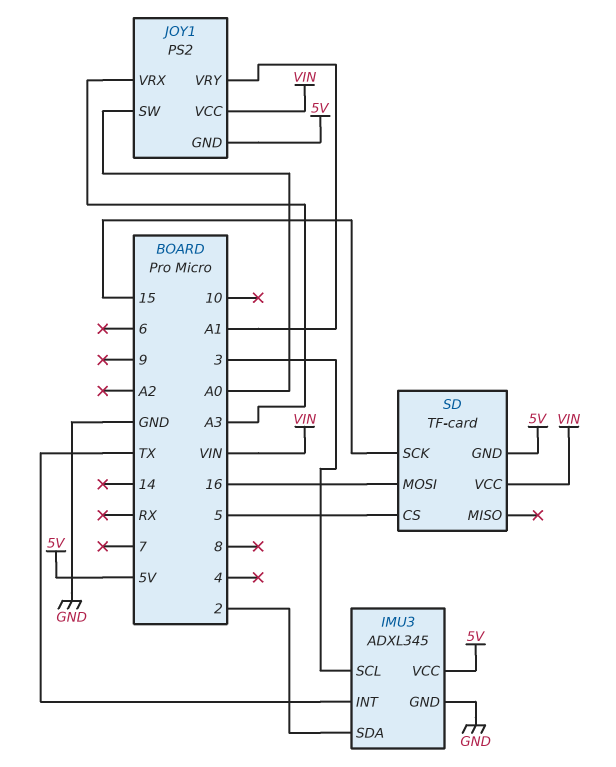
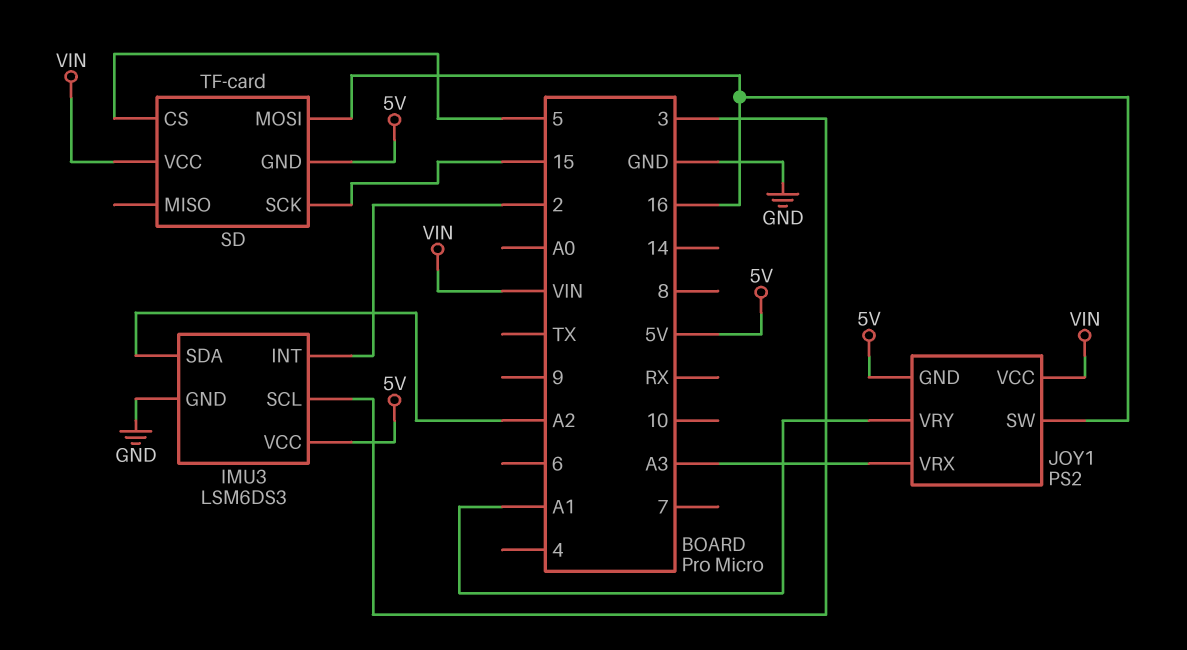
IMU3: ADXL345 -> LSM6DS3
IMU3 pin INT: TX -> 2
IMU3 pin SDA: 2 -> A2
JOY1 pin SW: A0 -> 16

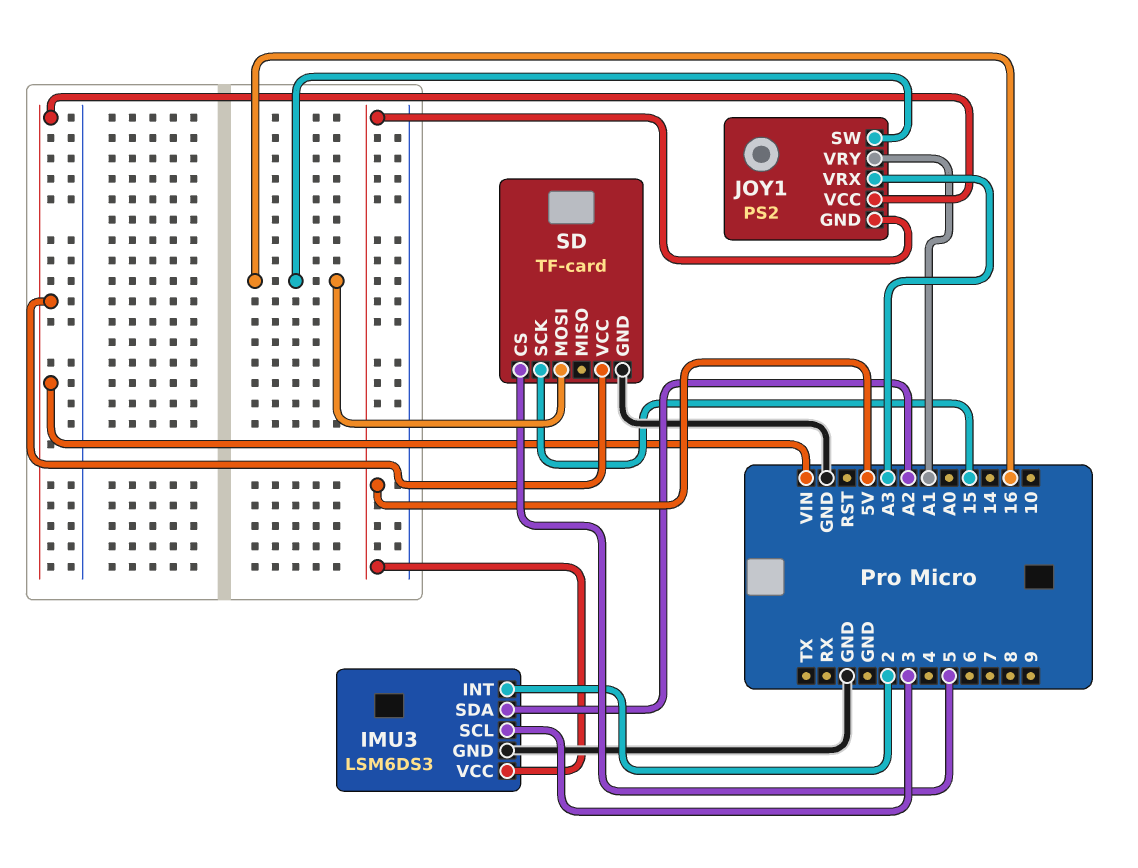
SD pin GND: 5V -> GND

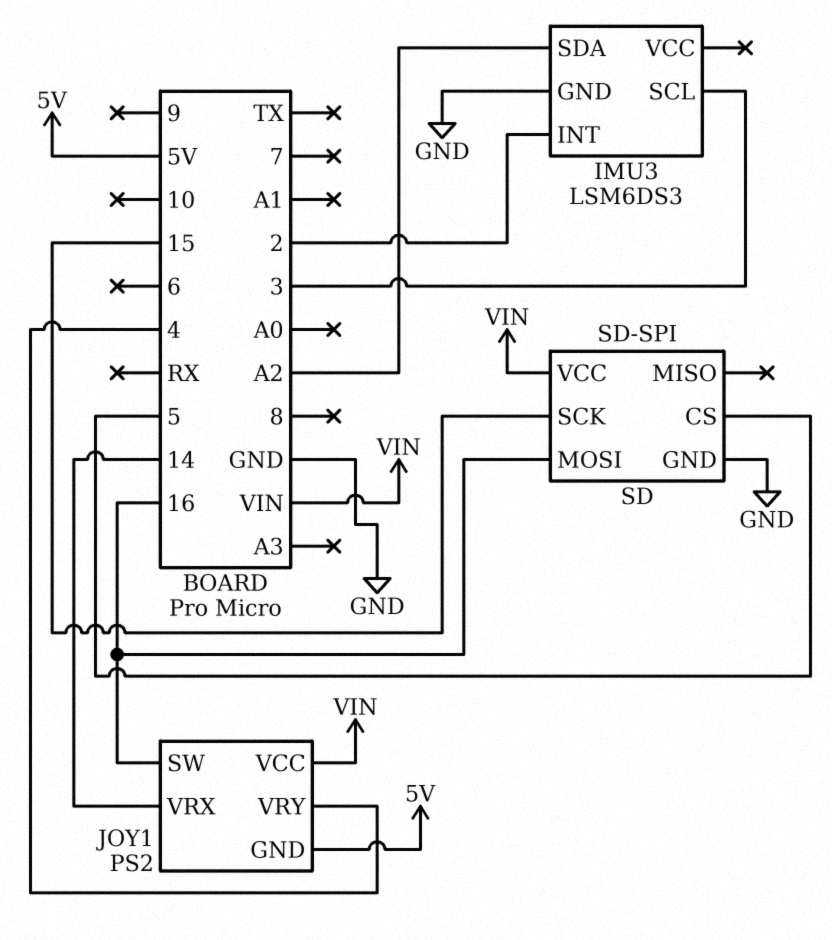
IMU3 pin VCC: 5V -> none
JOY1 pin VRX: A3 -> 14
JOY1 pin VRY: A1 -> 4
SD: TF-card -> SD-SPI

